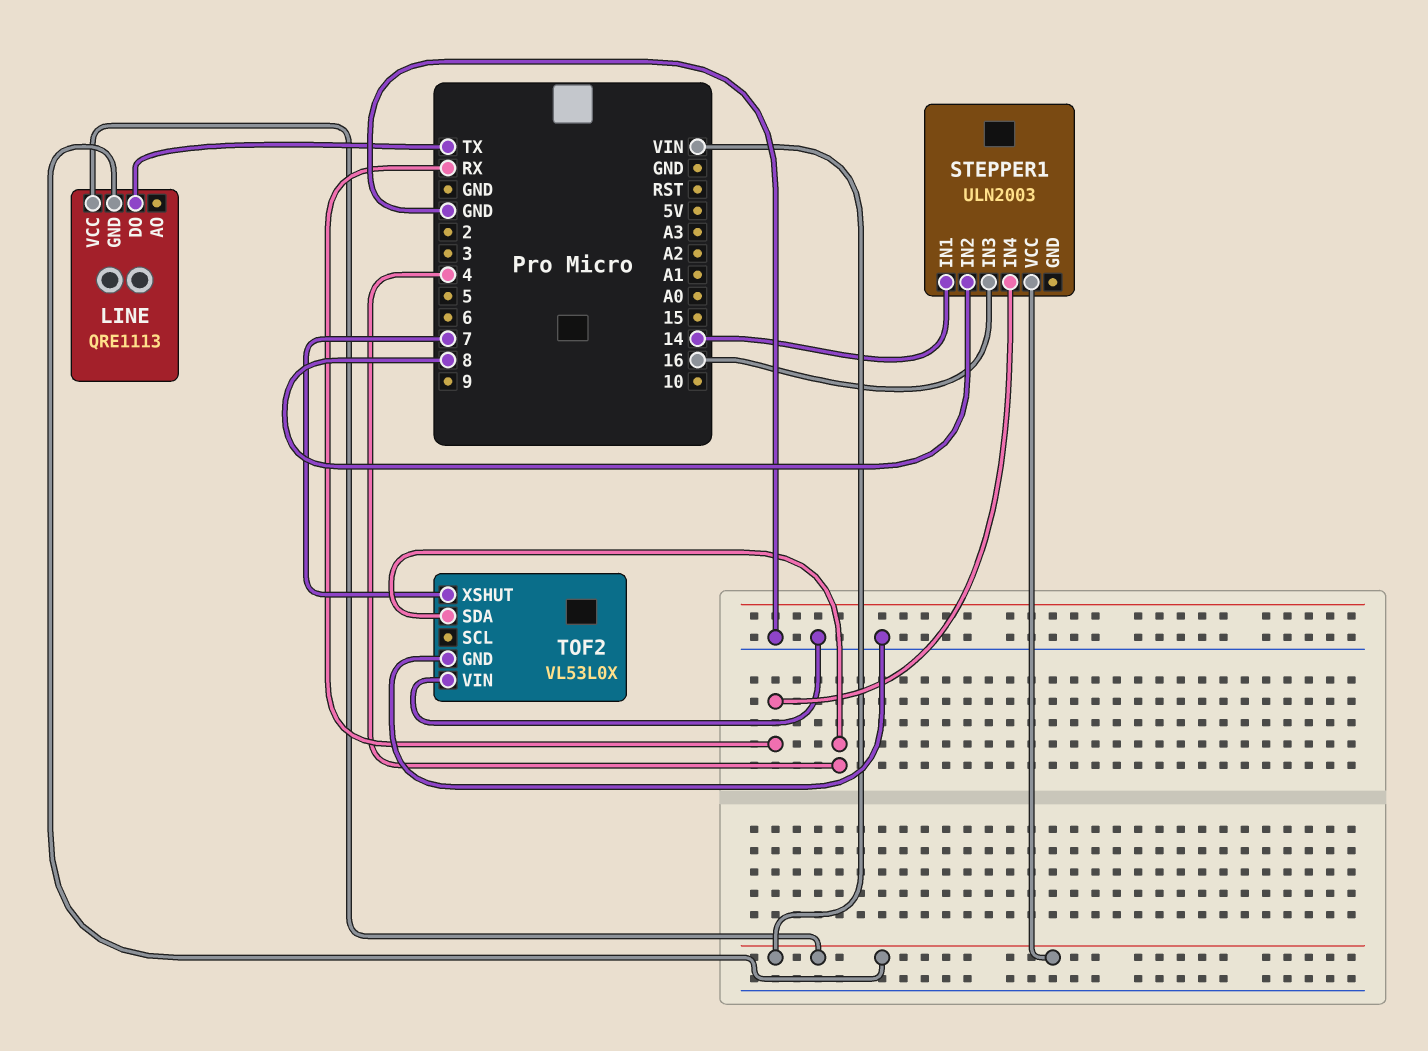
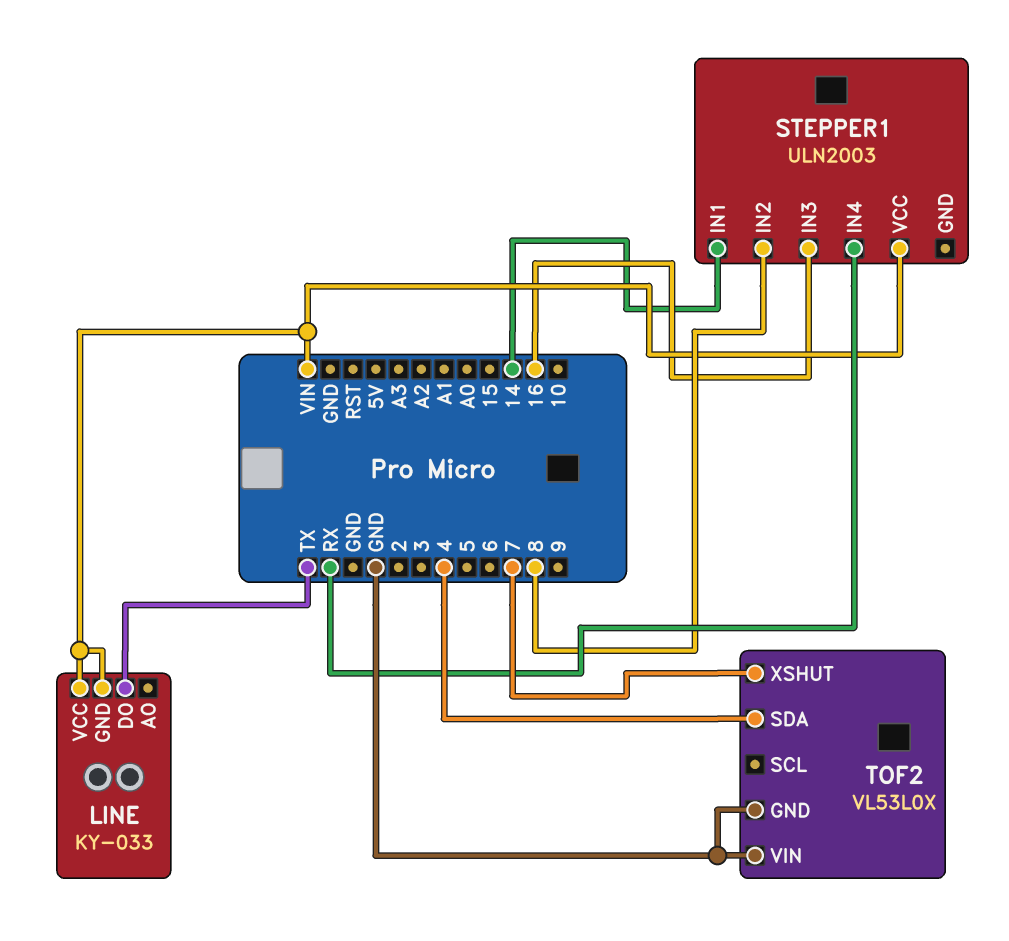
LINE: QRE1113 -> KY-033

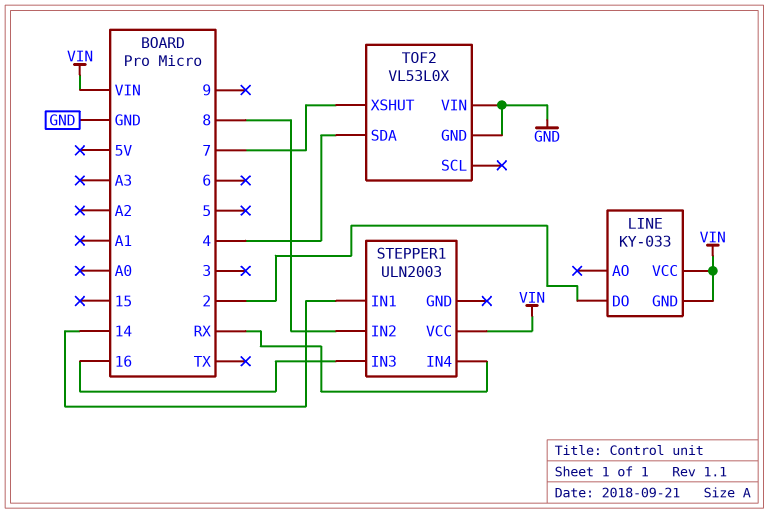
LINE pin DO: TX -> 2

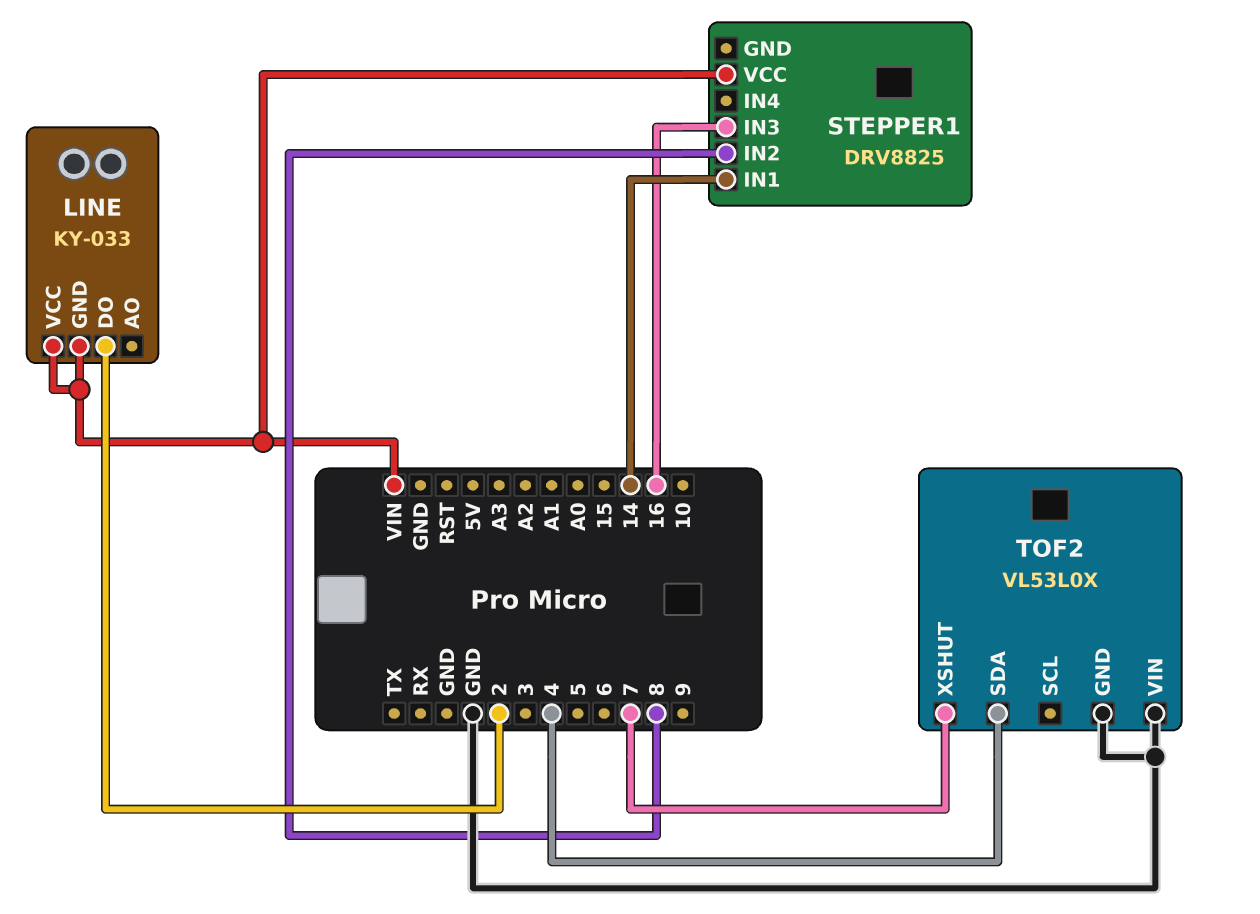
STEPPER1: ULN2003 -> DRV8825
STEPPER1 pin IN4: RX -> none

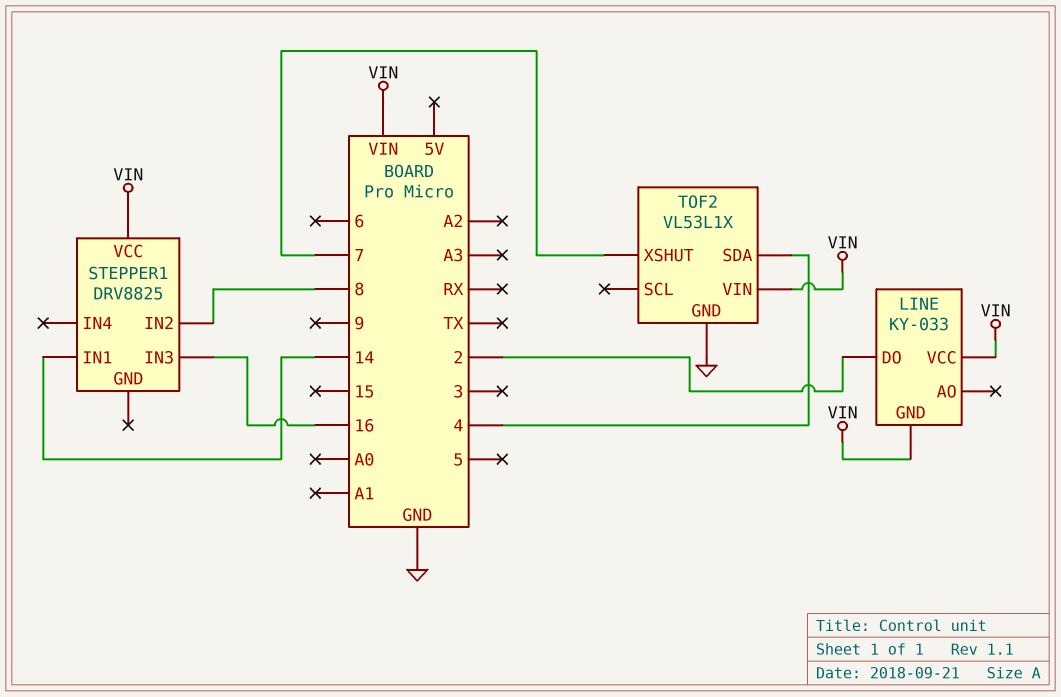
TOF2: VL53L0X -> VL53L1X
TOF2 pin VIN: GND -> VIN

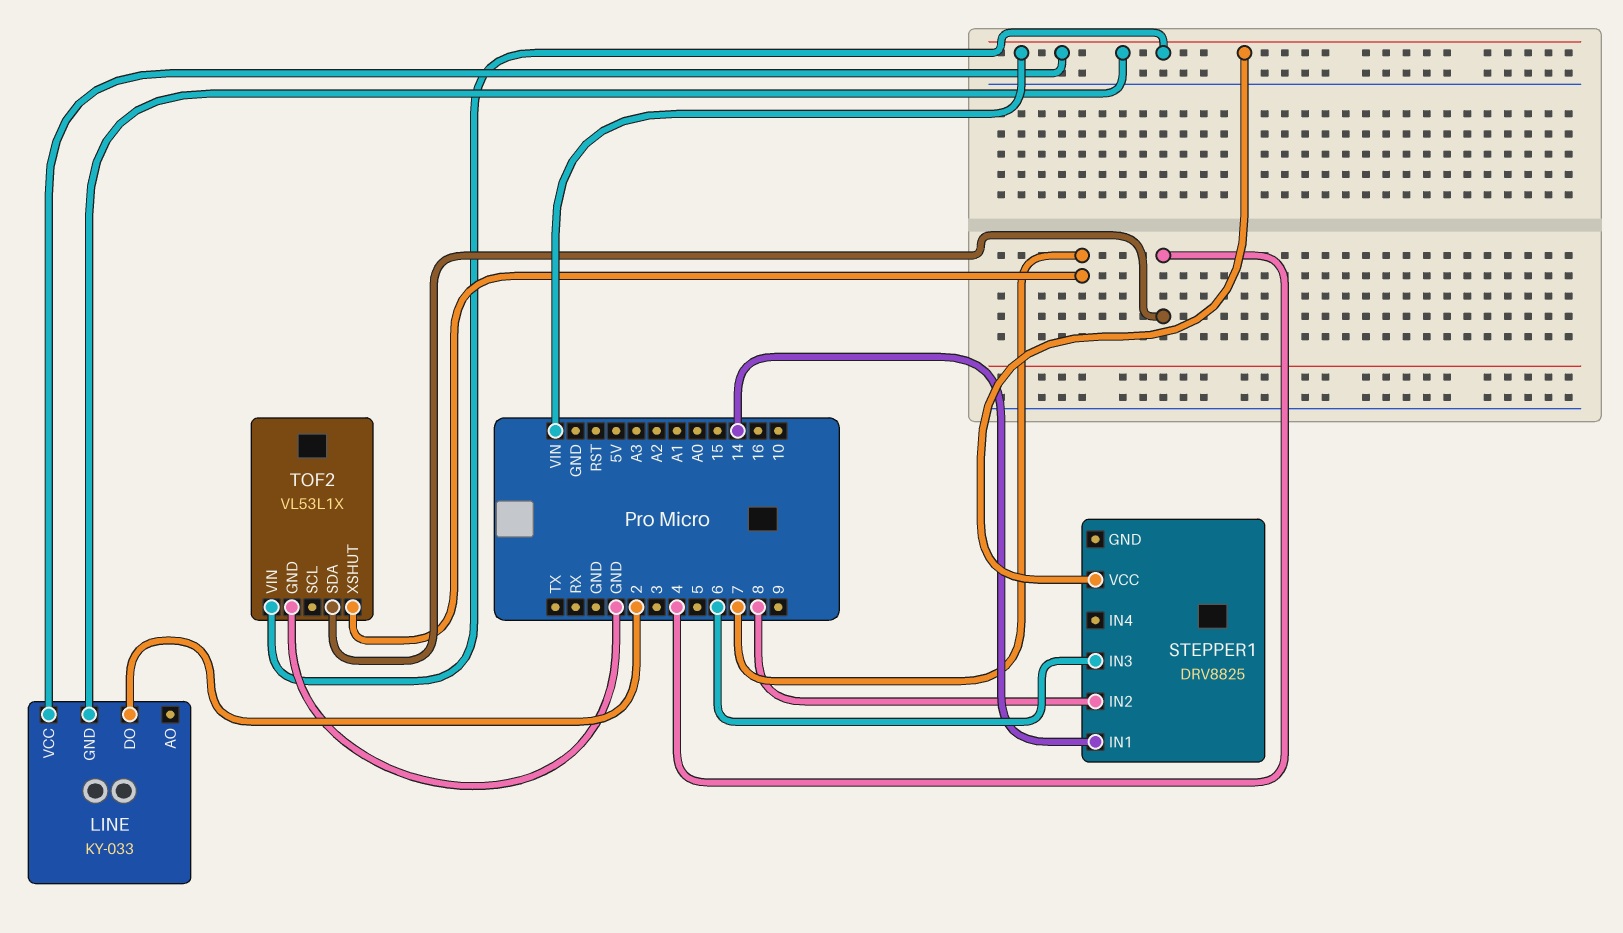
STEPPER1 pin IN3: 16 -> 6

